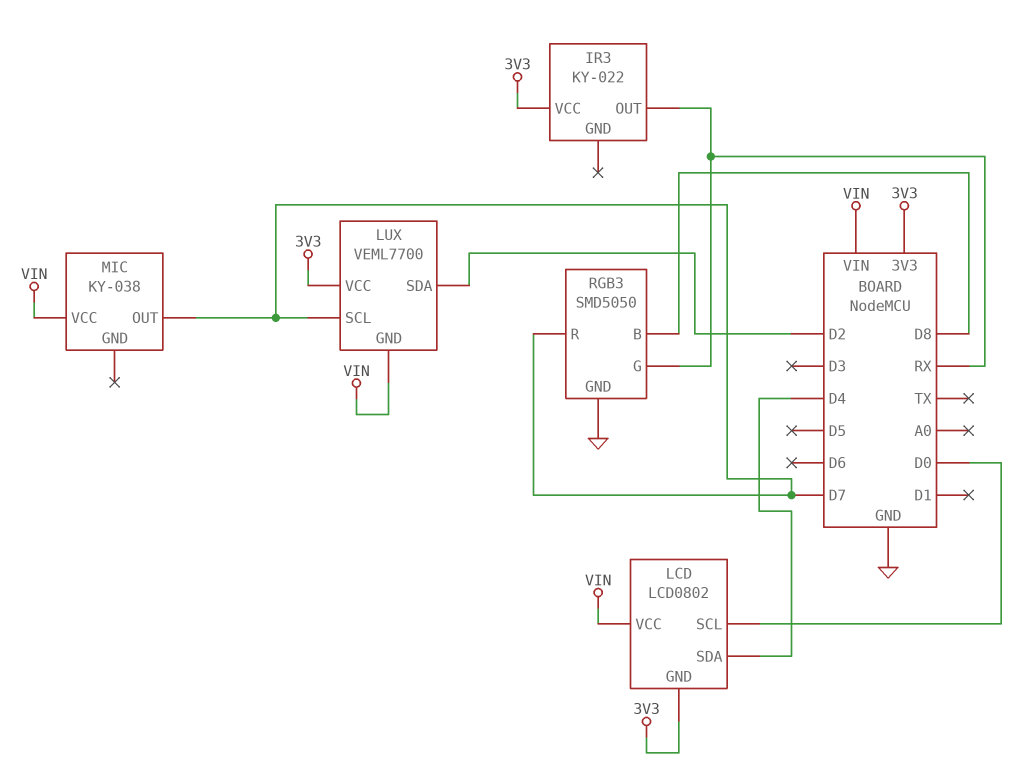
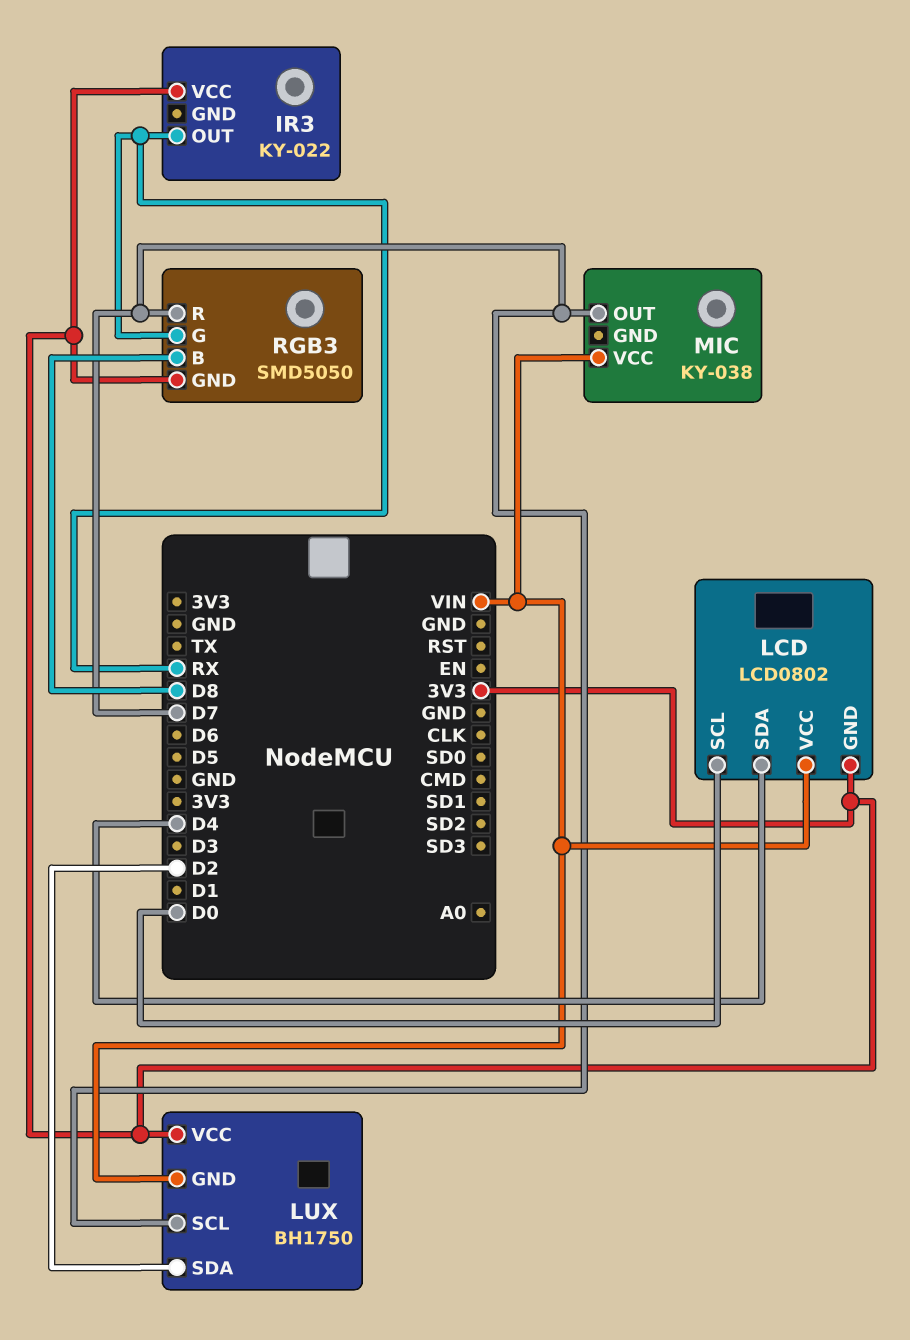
LUX: VEML7700 -> BH1750
RGB3 pin GND: GND -> 3V3

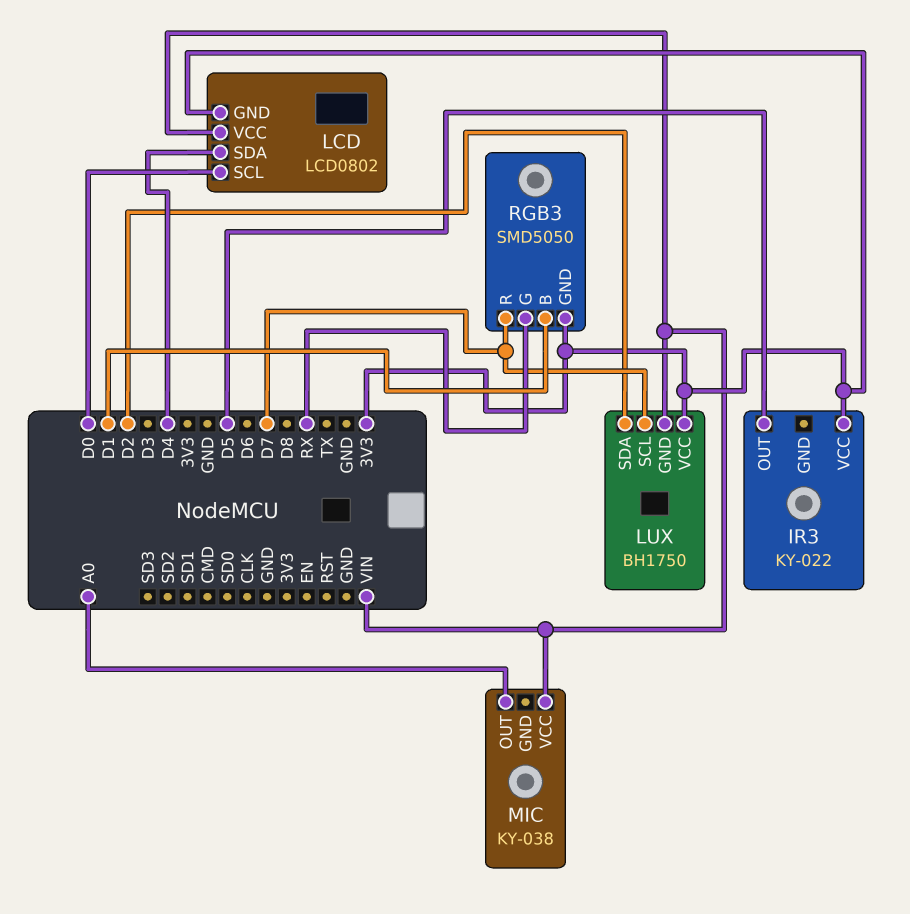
IR3 pin OUT: RX -> D5
MIC pin OUT: D7 -> A0
RGB3 pin B: D8 -> D1

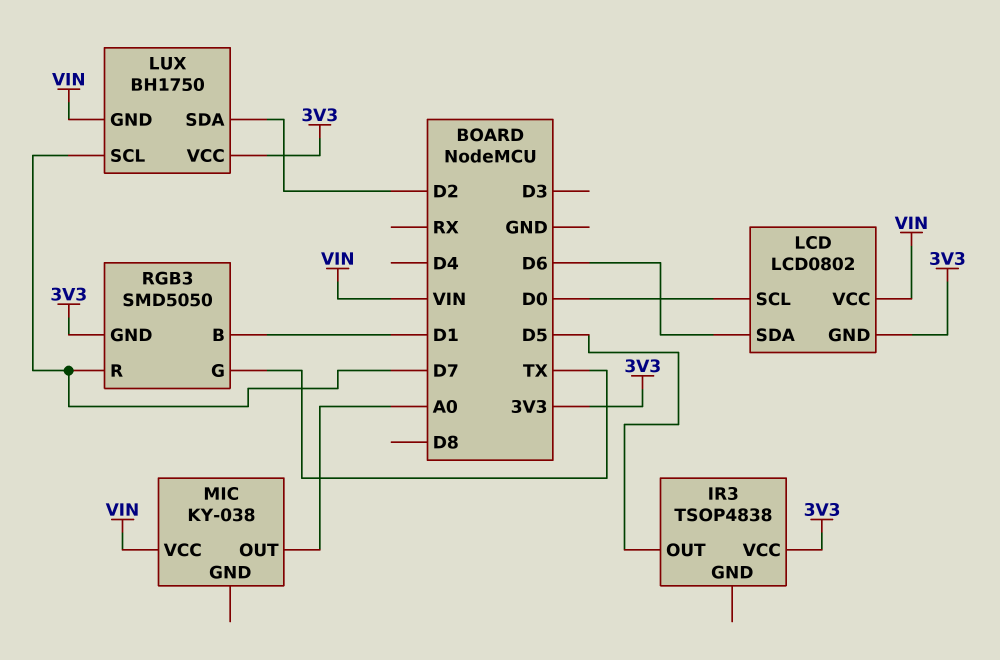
IR3: KY-022 -> TSOP4838
LCD pin SDA: D4 -> D6
RGB3 pin G: RX -> TX

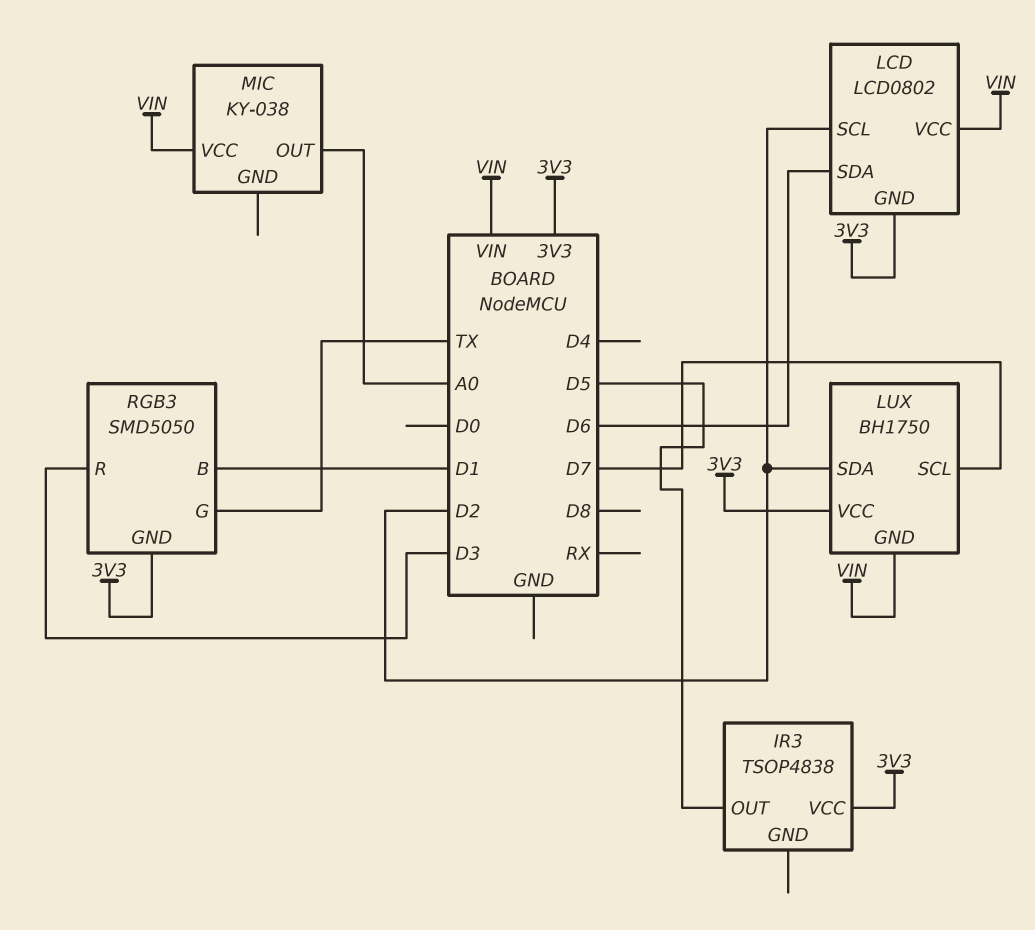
LCD pin SCL: D0 -> D2
RGB3 pin R: D7 -> D3

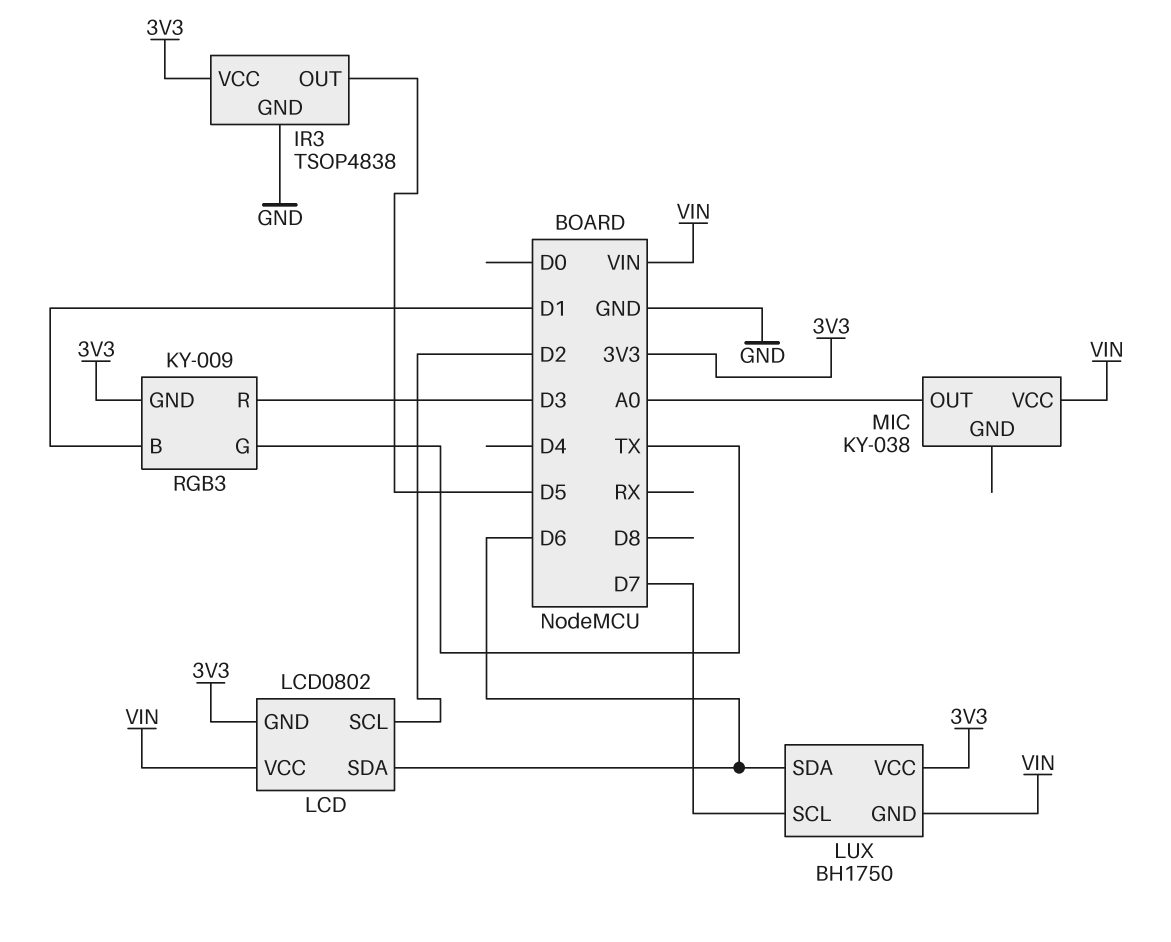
IR3 pin GND: none -> GND
LUX pin SDA: D2 -> D6
RGB3: SMD5050 -> KY-009

